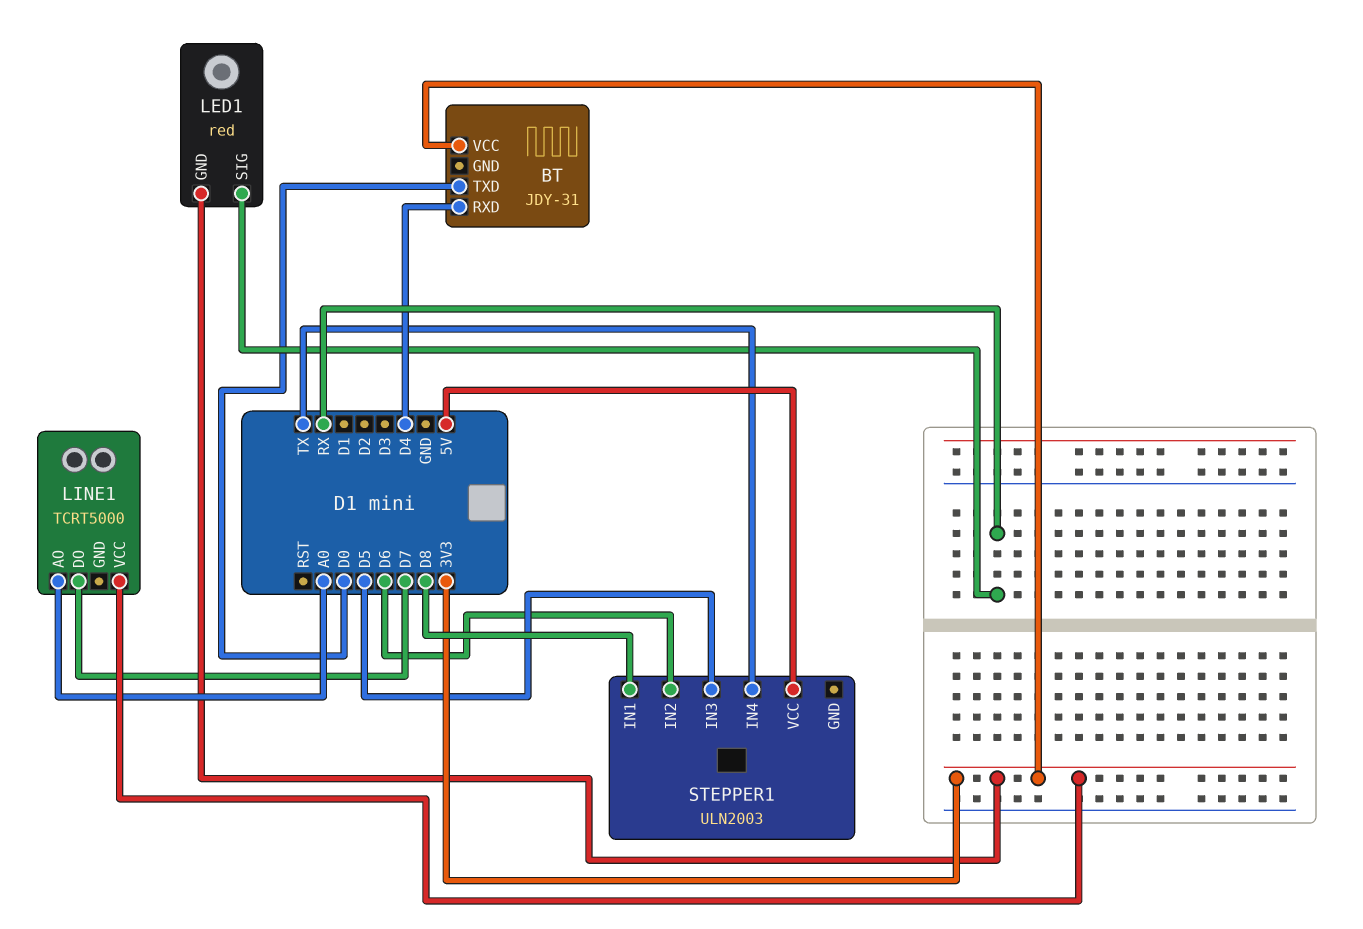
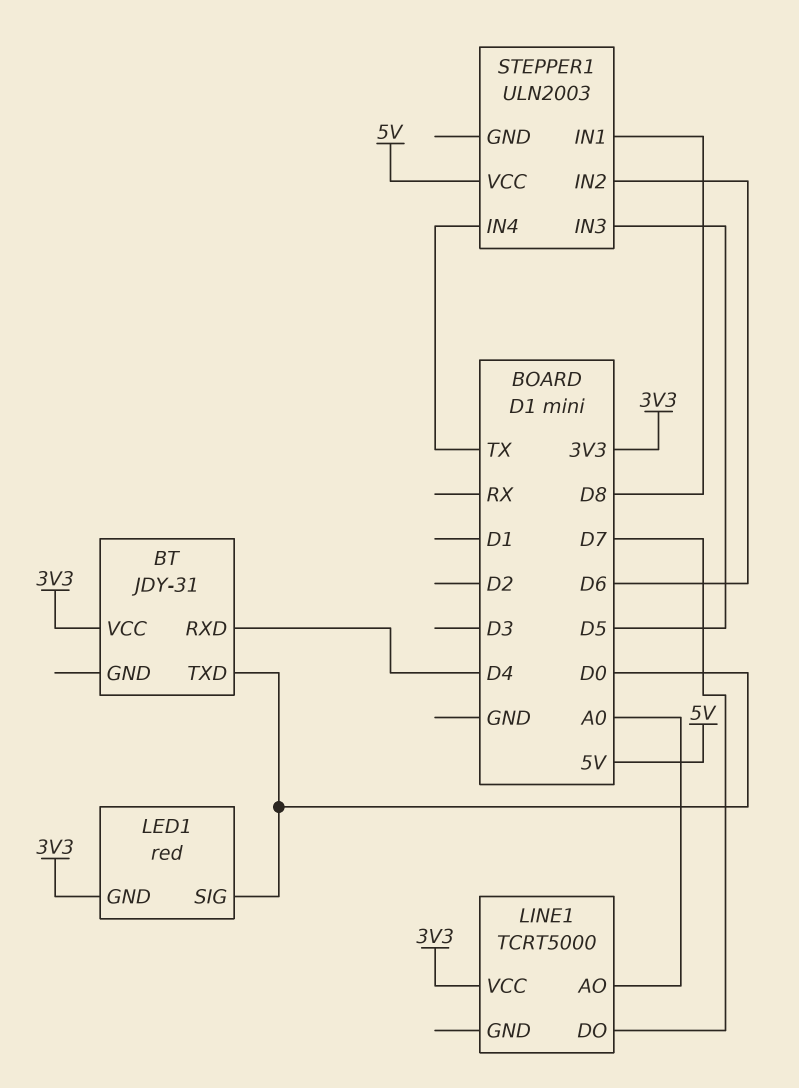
LED1 pin SIG: RX -> D0

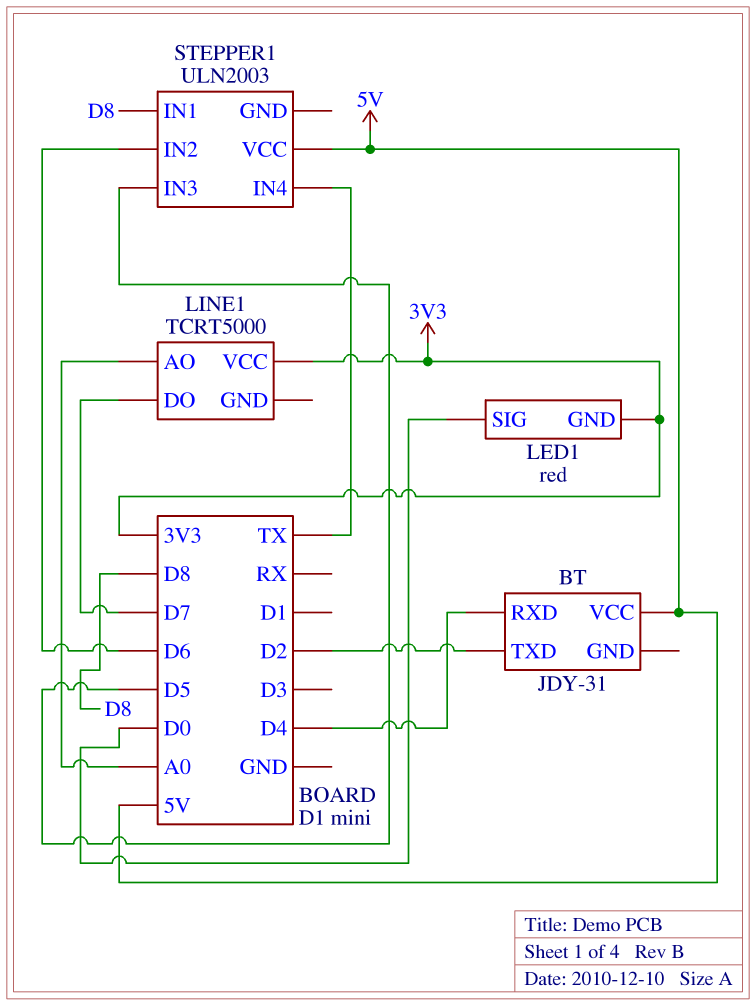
BT pin TXD: D0 -> D2
BT pin VCC: 3V3 -> 5V

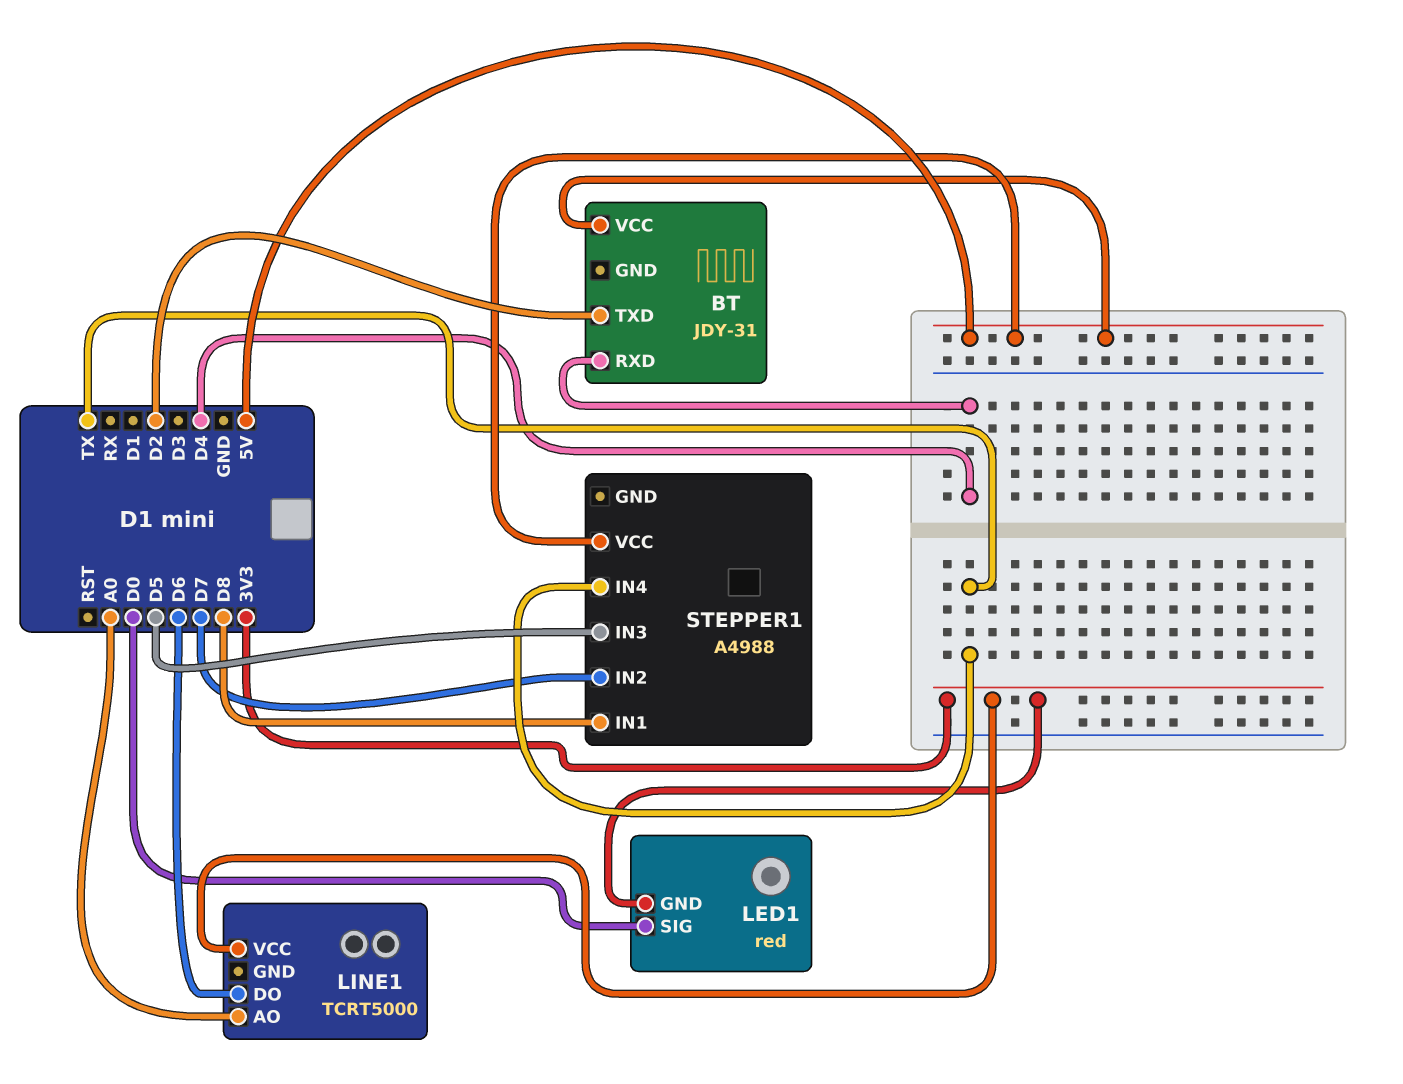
LINE1 pin DO: D7 -> D6
STEPPER1: ULN2003 -> A4988
STEPPER1 pin IN2: D6 -> D7

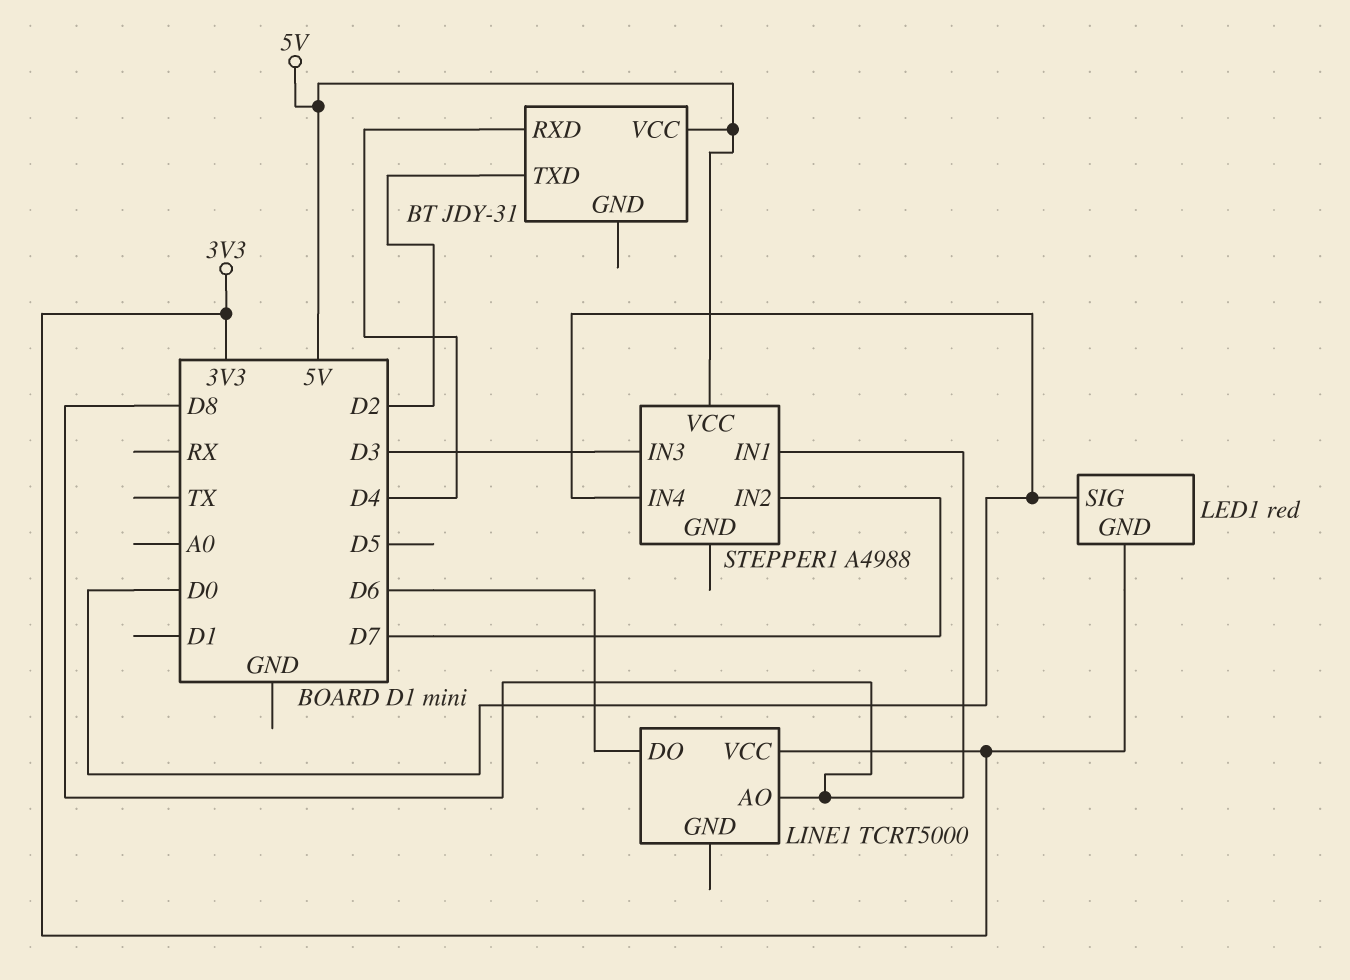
LINE1 pin AO: A0 -> D8
STEPPER1 pin IN3: D5 -> D3
STEPPER1 pin IN4: TX -> D0

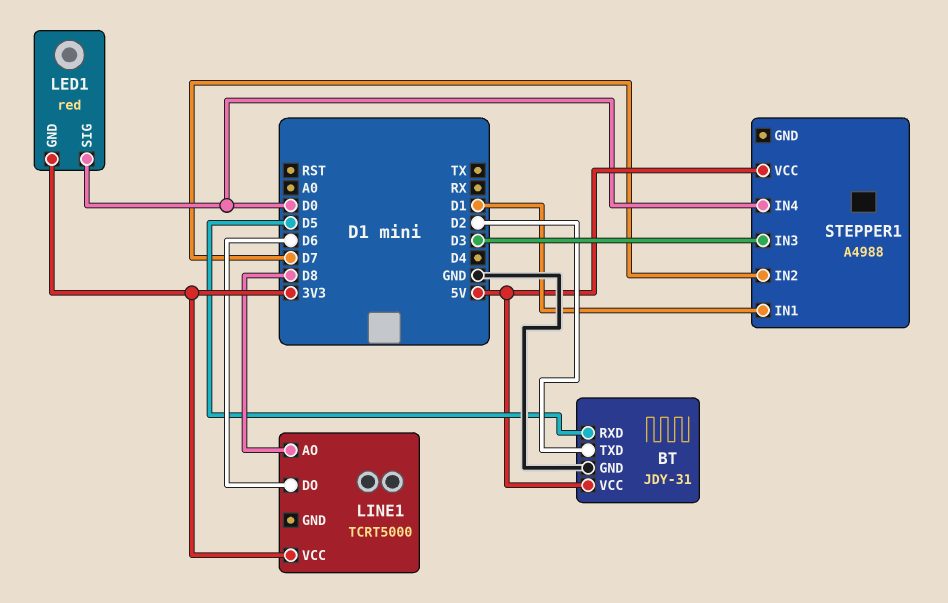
BT pin GND: none -> GND
BT pin RXD: D4 -> D5
STEPPER1 pin IN1: D8 -> D1

